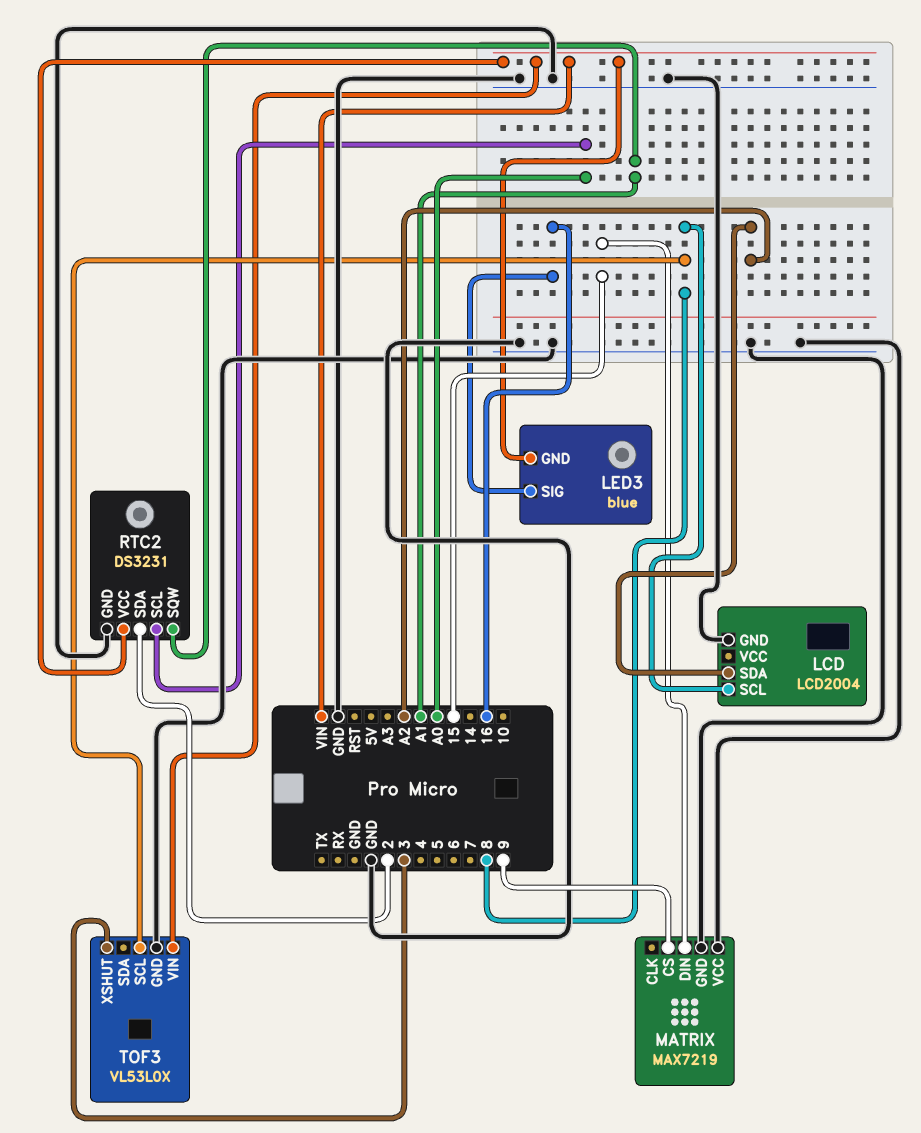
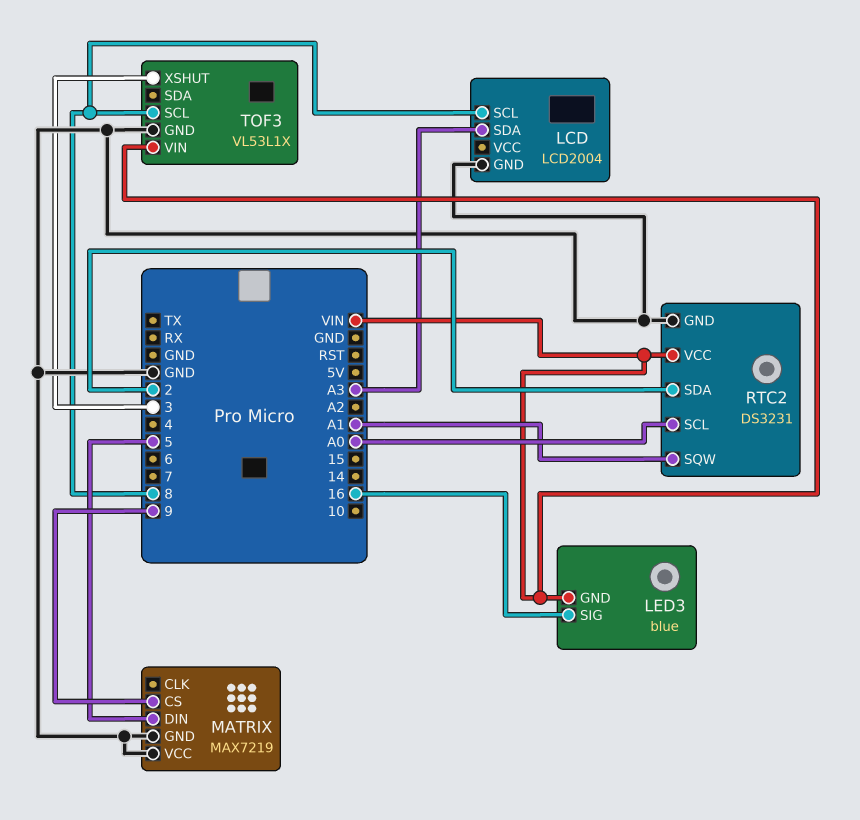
LCD pin SDA: A2 -> A3
MATRIX pin DIN: 15 -> 5
TOF3: VL53L0X -> VL53L1X

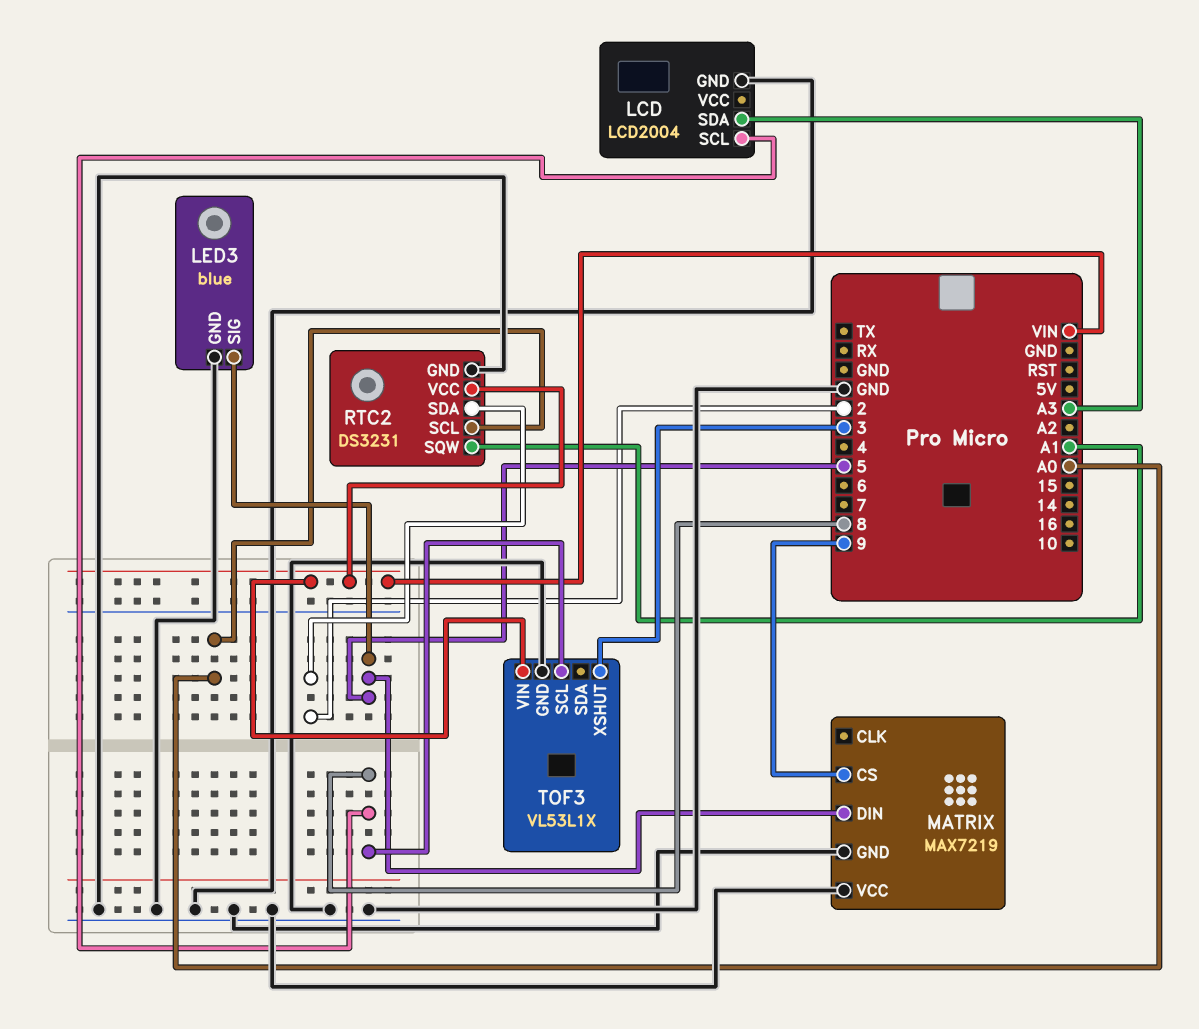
LED3 pin GND: VIN -> GND
LED3 pin SIG: 16 -> 5

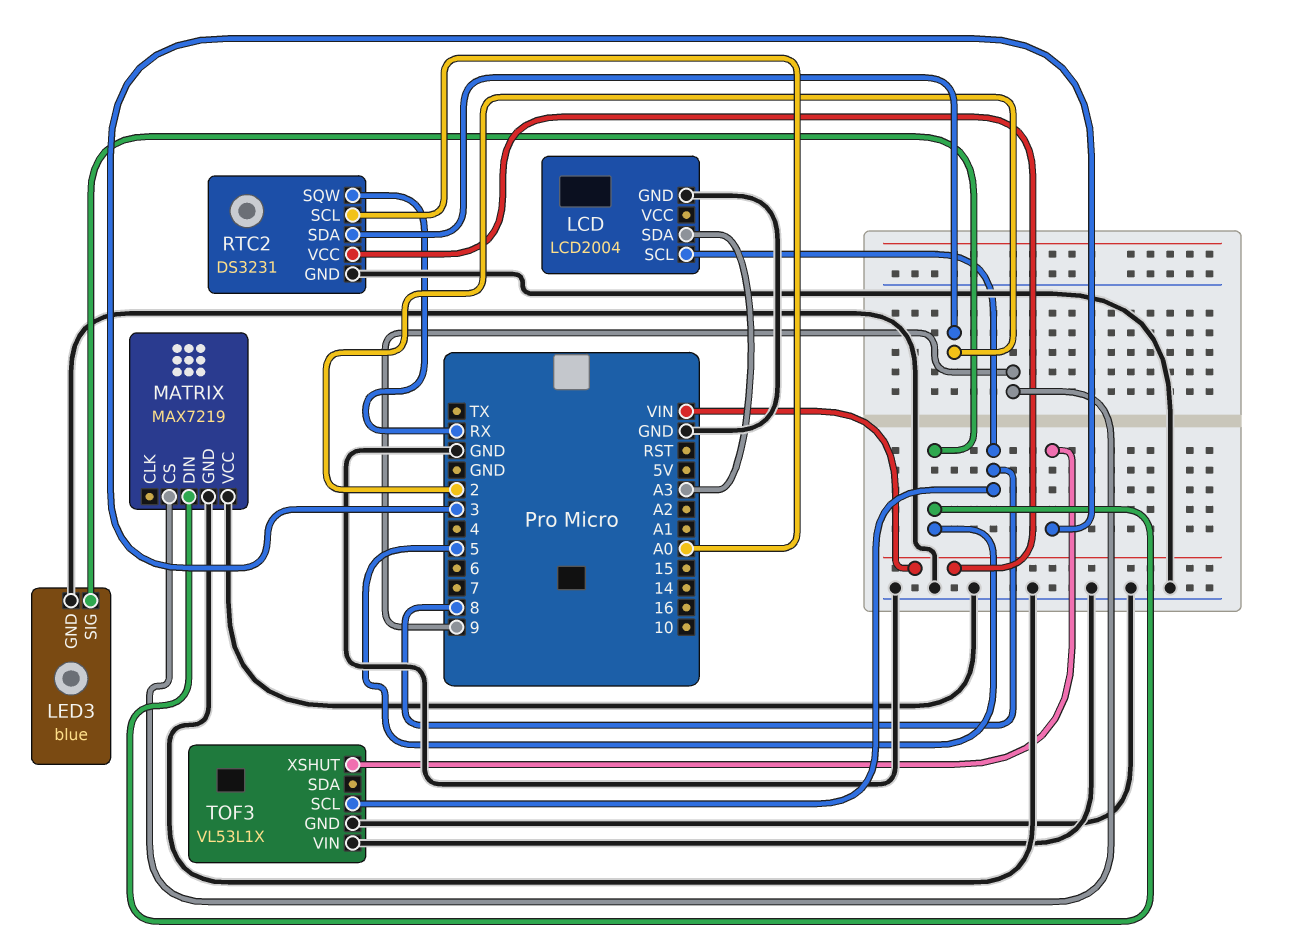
RTC2 pin SQW: A1 -> RX
TOF3 pin VIN: VIN -> GND

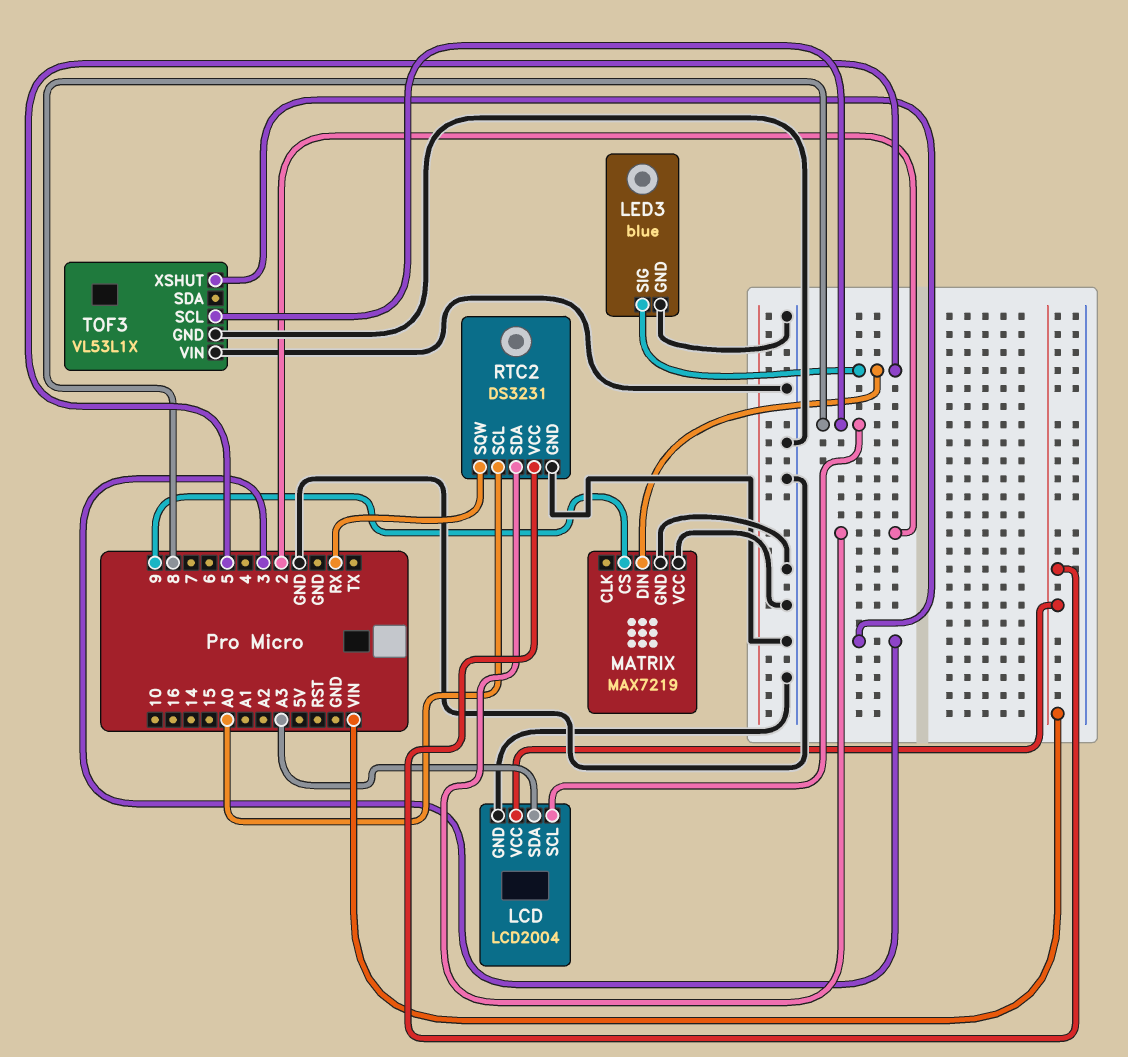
LCD pin VCC: none -> VIN

